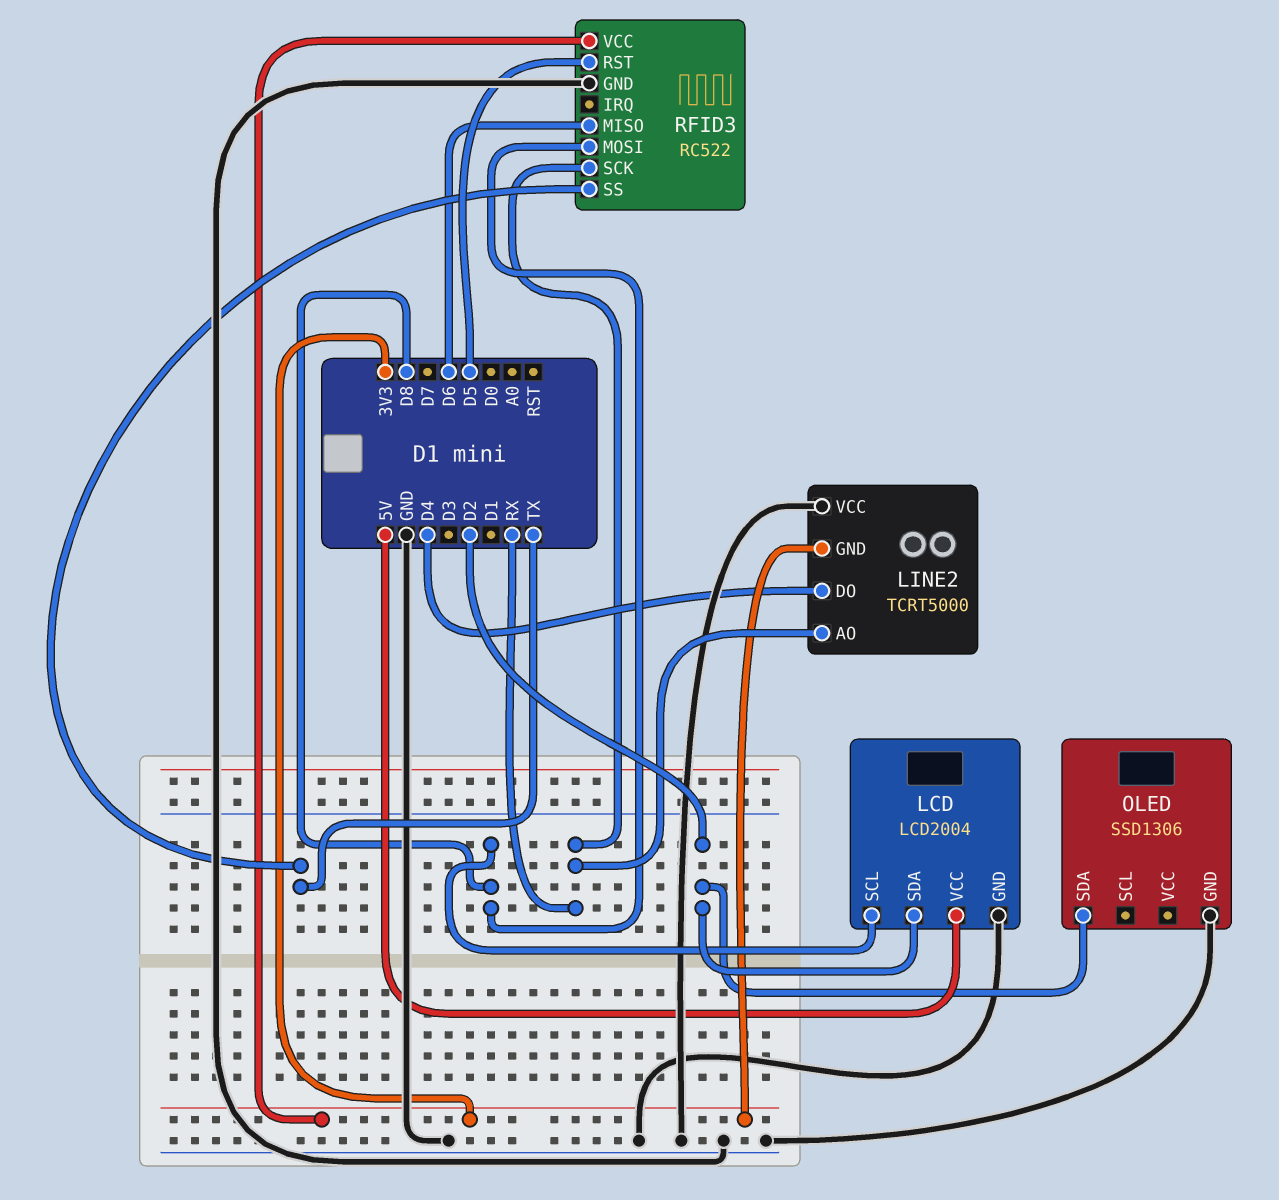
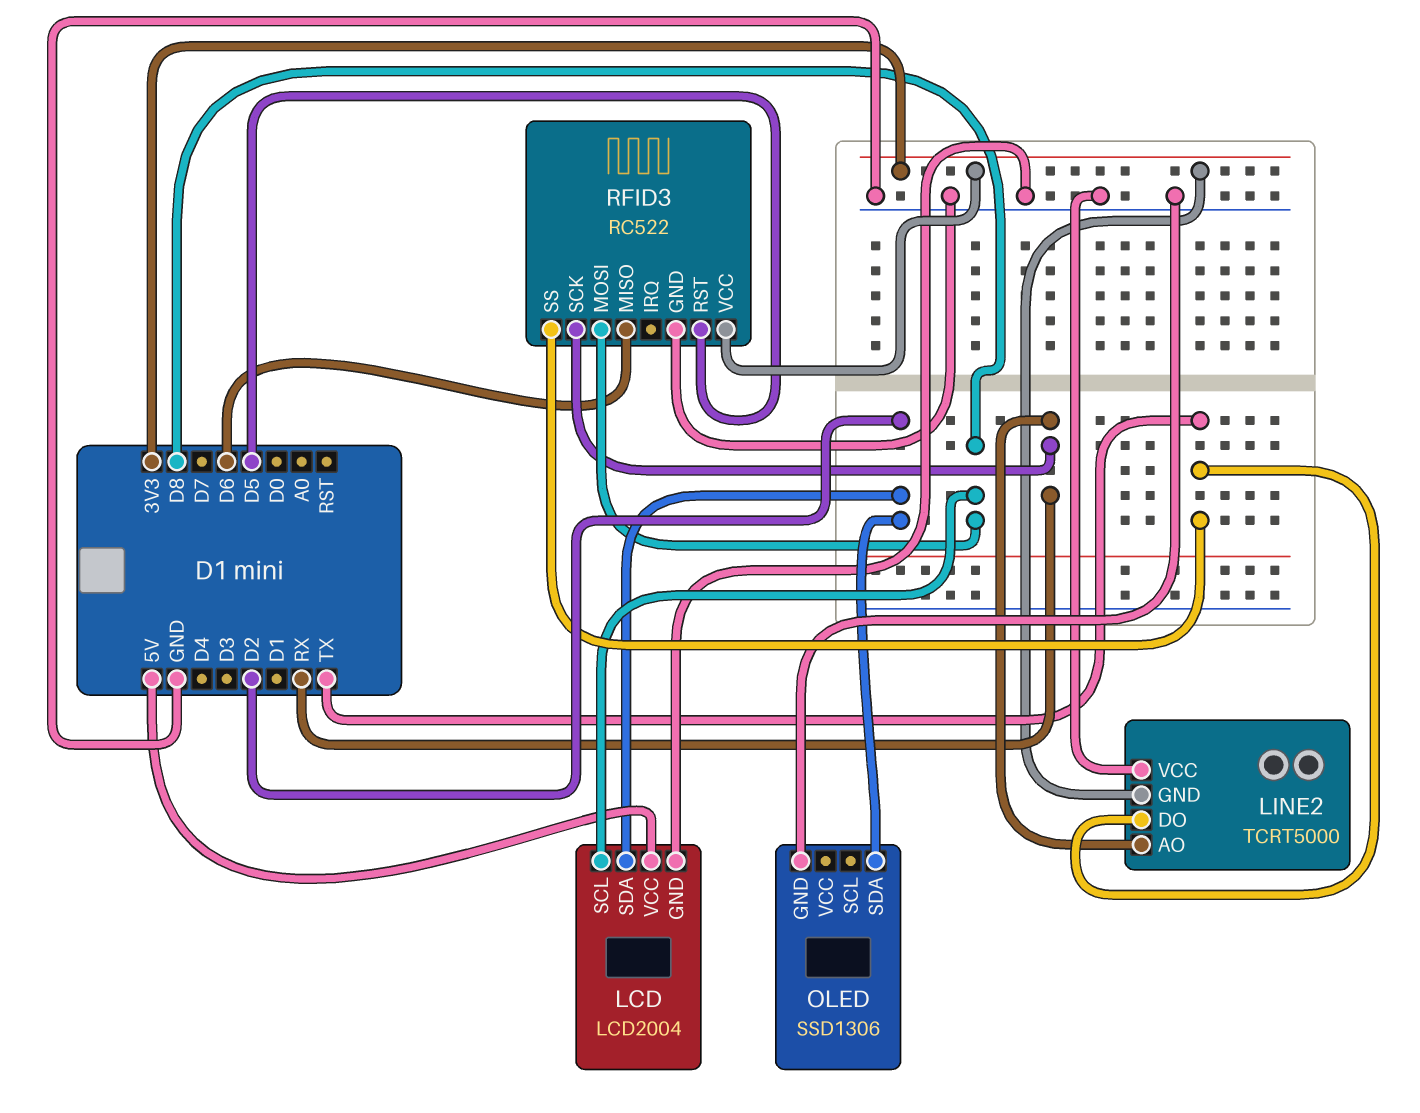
LINE2 pin DO: D4 -> TX

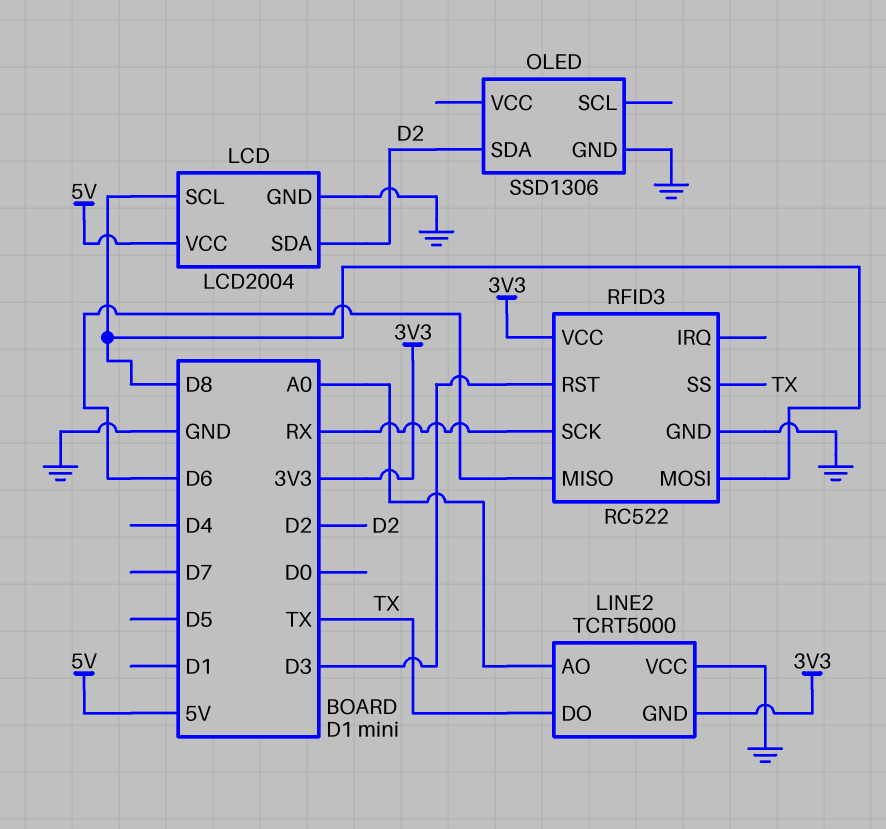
LINE2 pin AO: RX -> A0
RFID3 pin RST: D5 -> D3

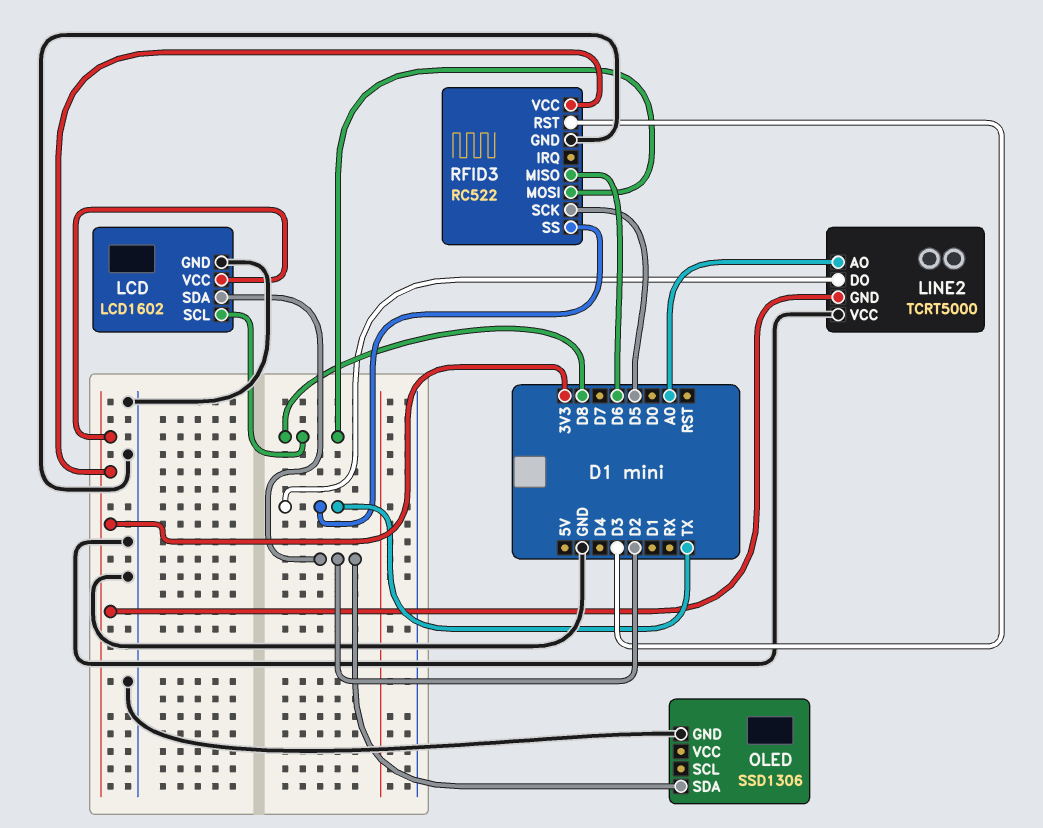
LCD: LCD2004 -> LCD1602
LCD pin VCC: 5V -> 3V3
RFID3 pin SCK: RX -> D5

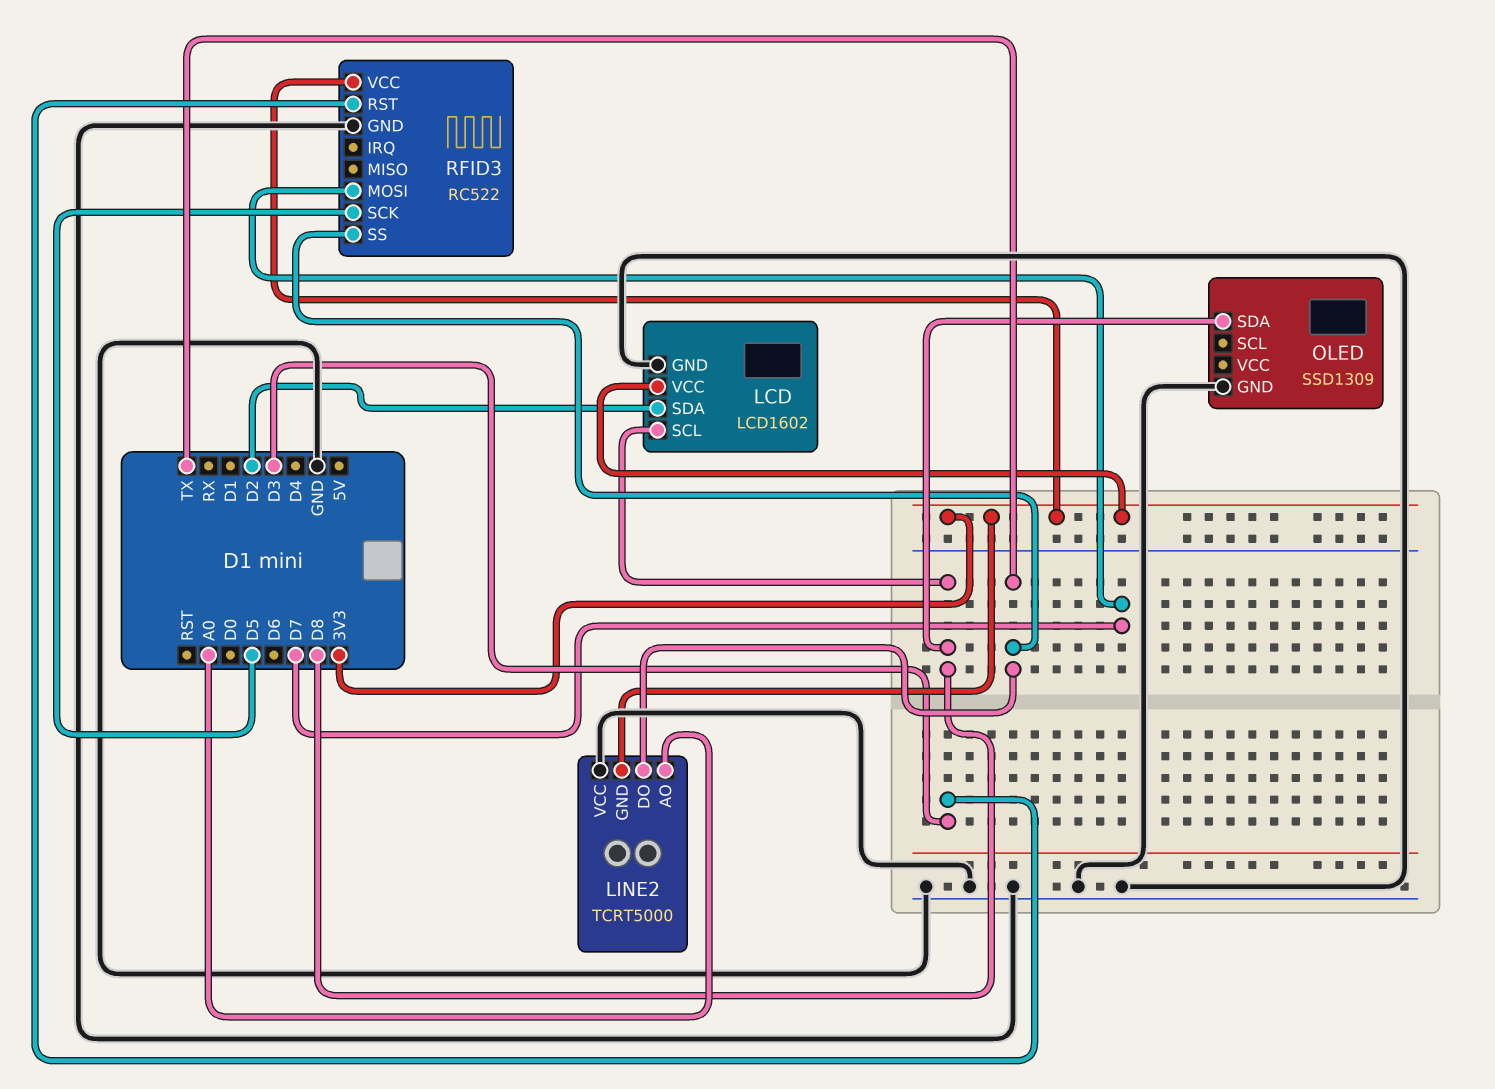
OLED: SSD1306 -> SSD1309
OLED pin SDA: D2 -> D8
RFID3 pin MISO: D6 -> none
RFID3 pin MOSI: D8 -> D7

